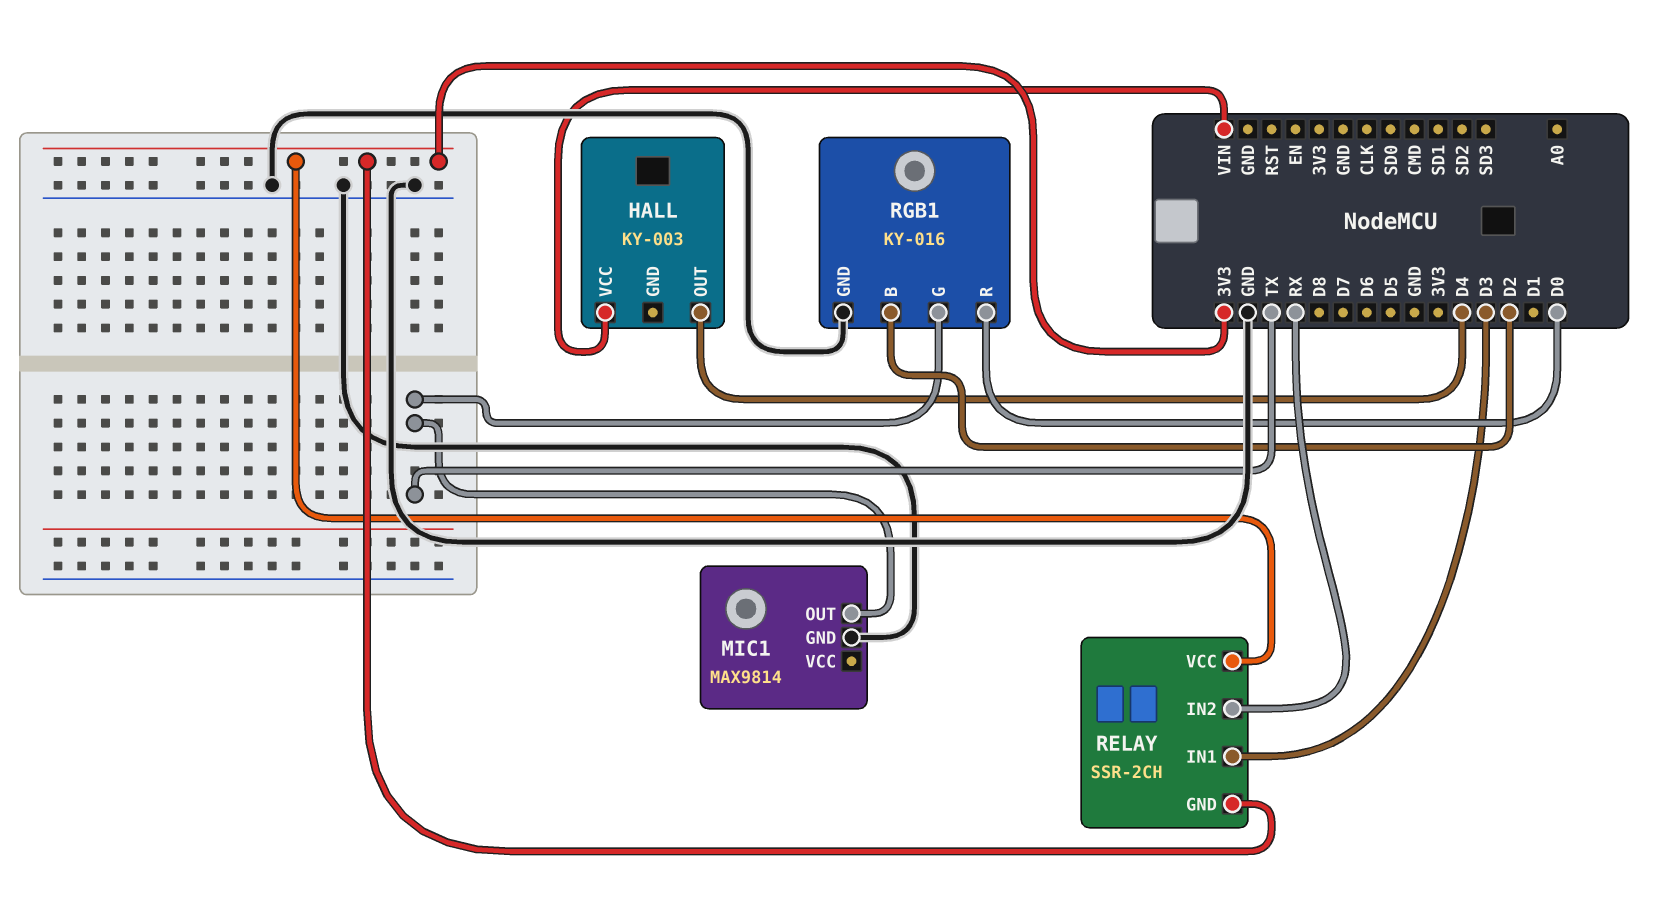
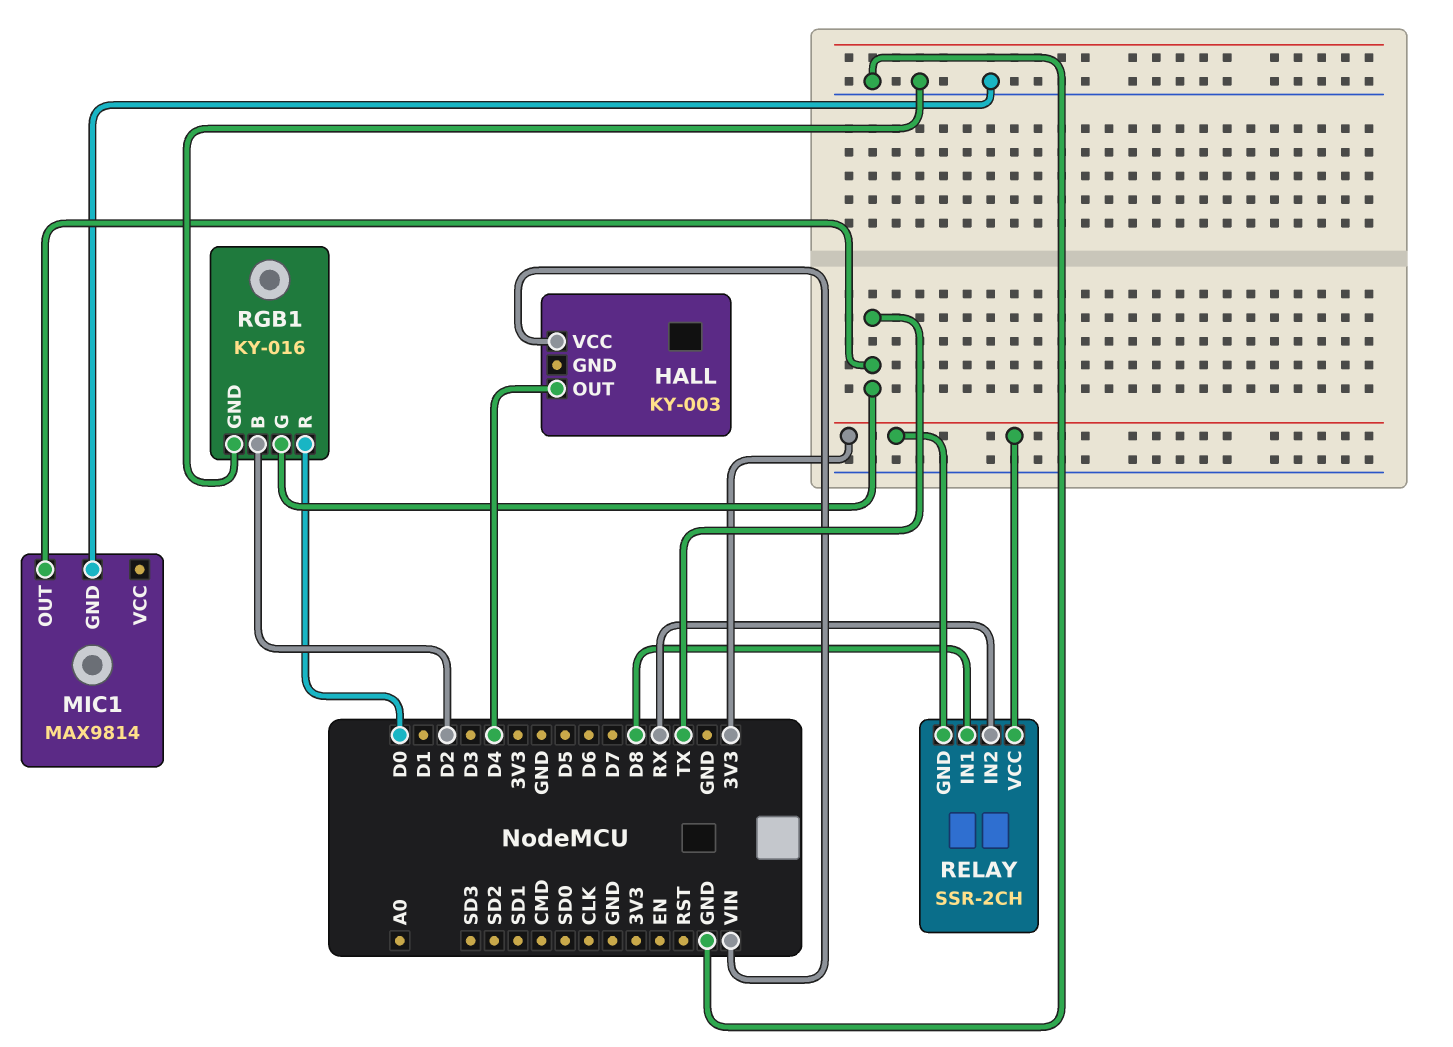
RELAY pin IN1: D3 -> D8

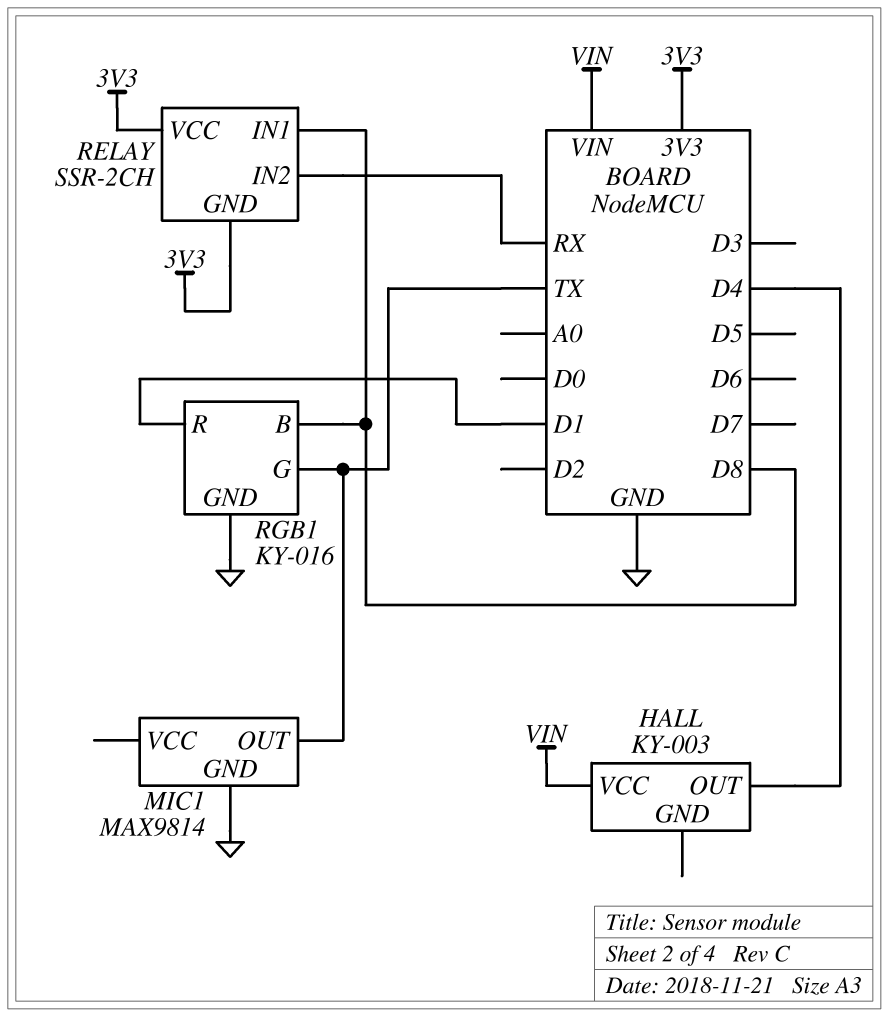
RGB1 pin B: D2 -> D8
RGB1 pin R: D0 -> D1

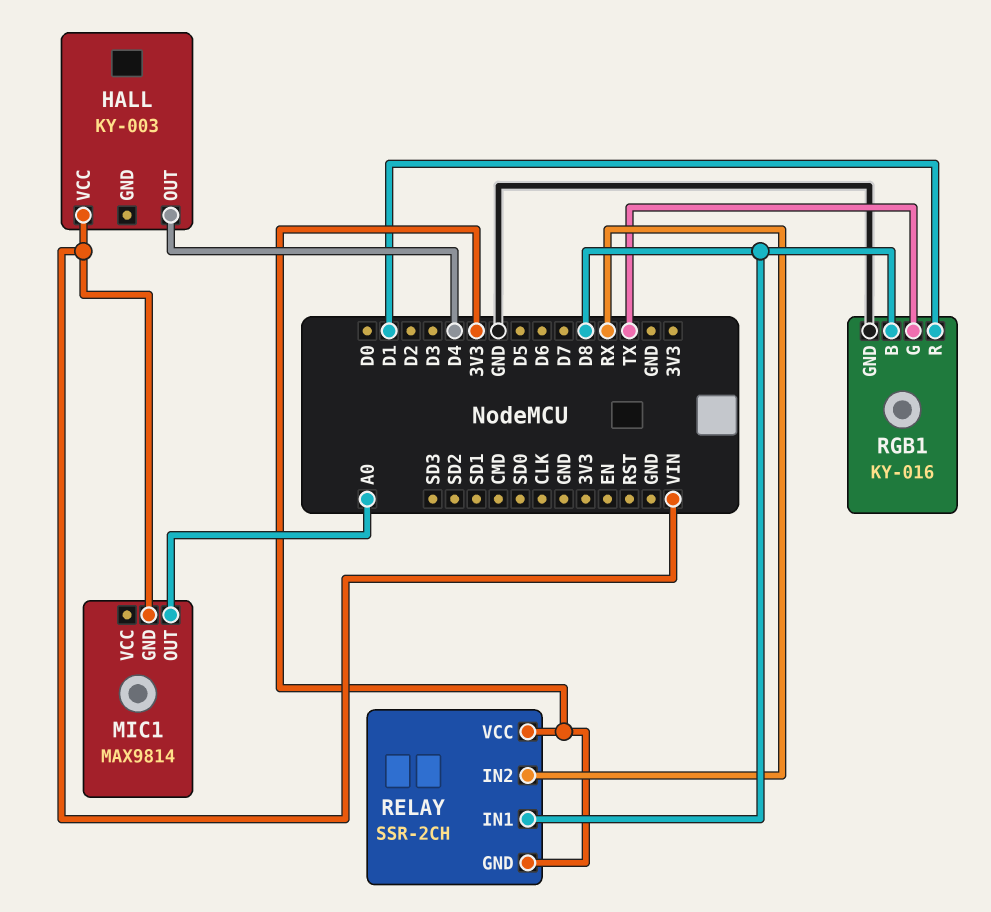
MIC1 pin GND: GND -> VIN
MIC1 pin OUT: TX -> A0

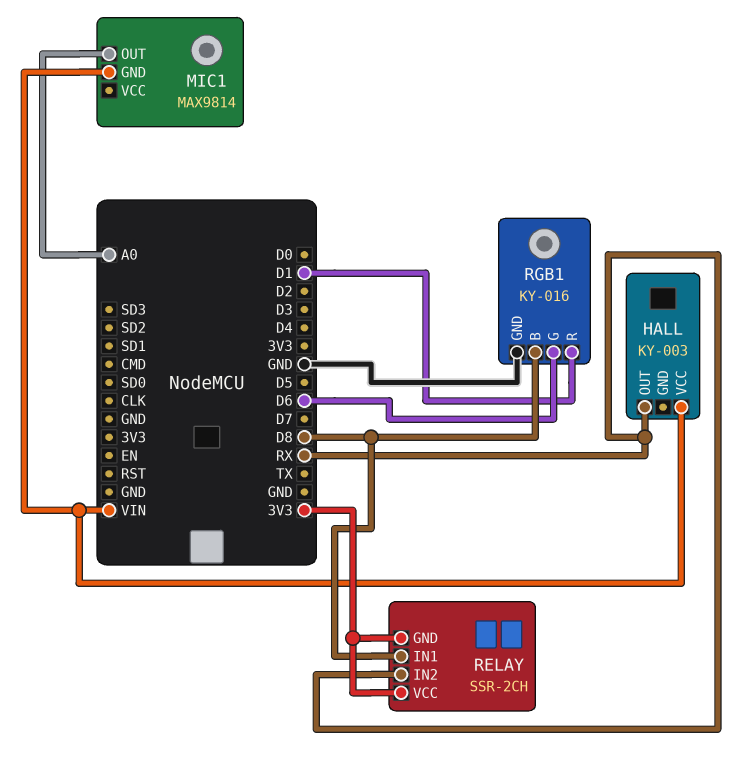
HALL pin OUT: D4 -> RX
RGB1 pin G: TX -> D6

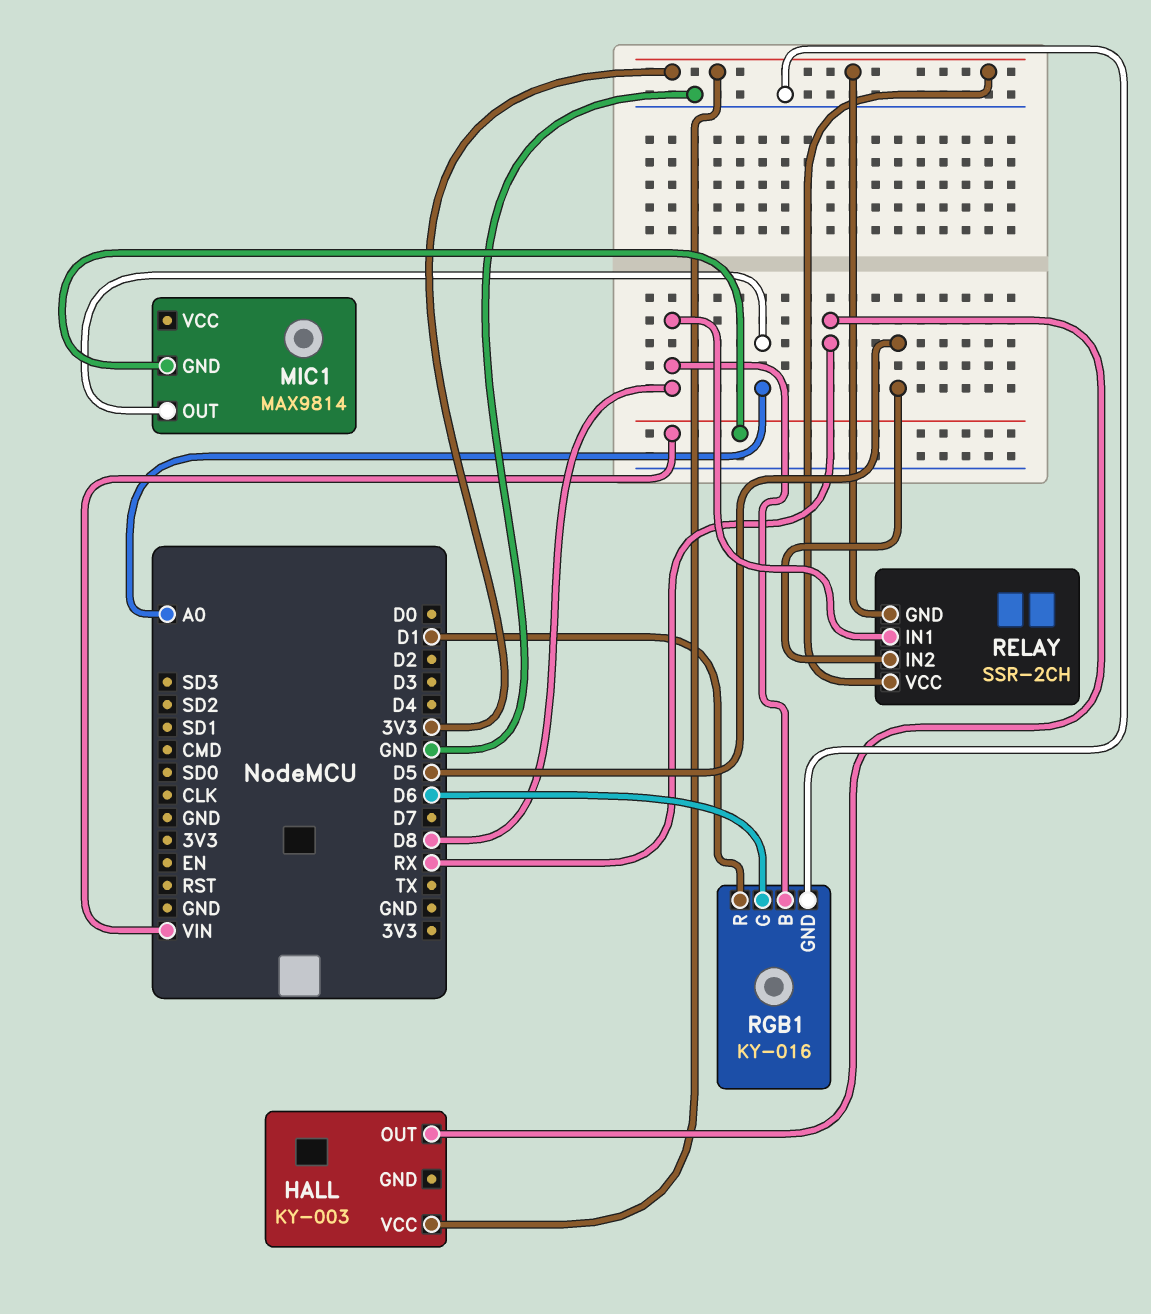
HALL pin VCC: VIN -> 3V3
RELAY pin IN2: RX -> D5

